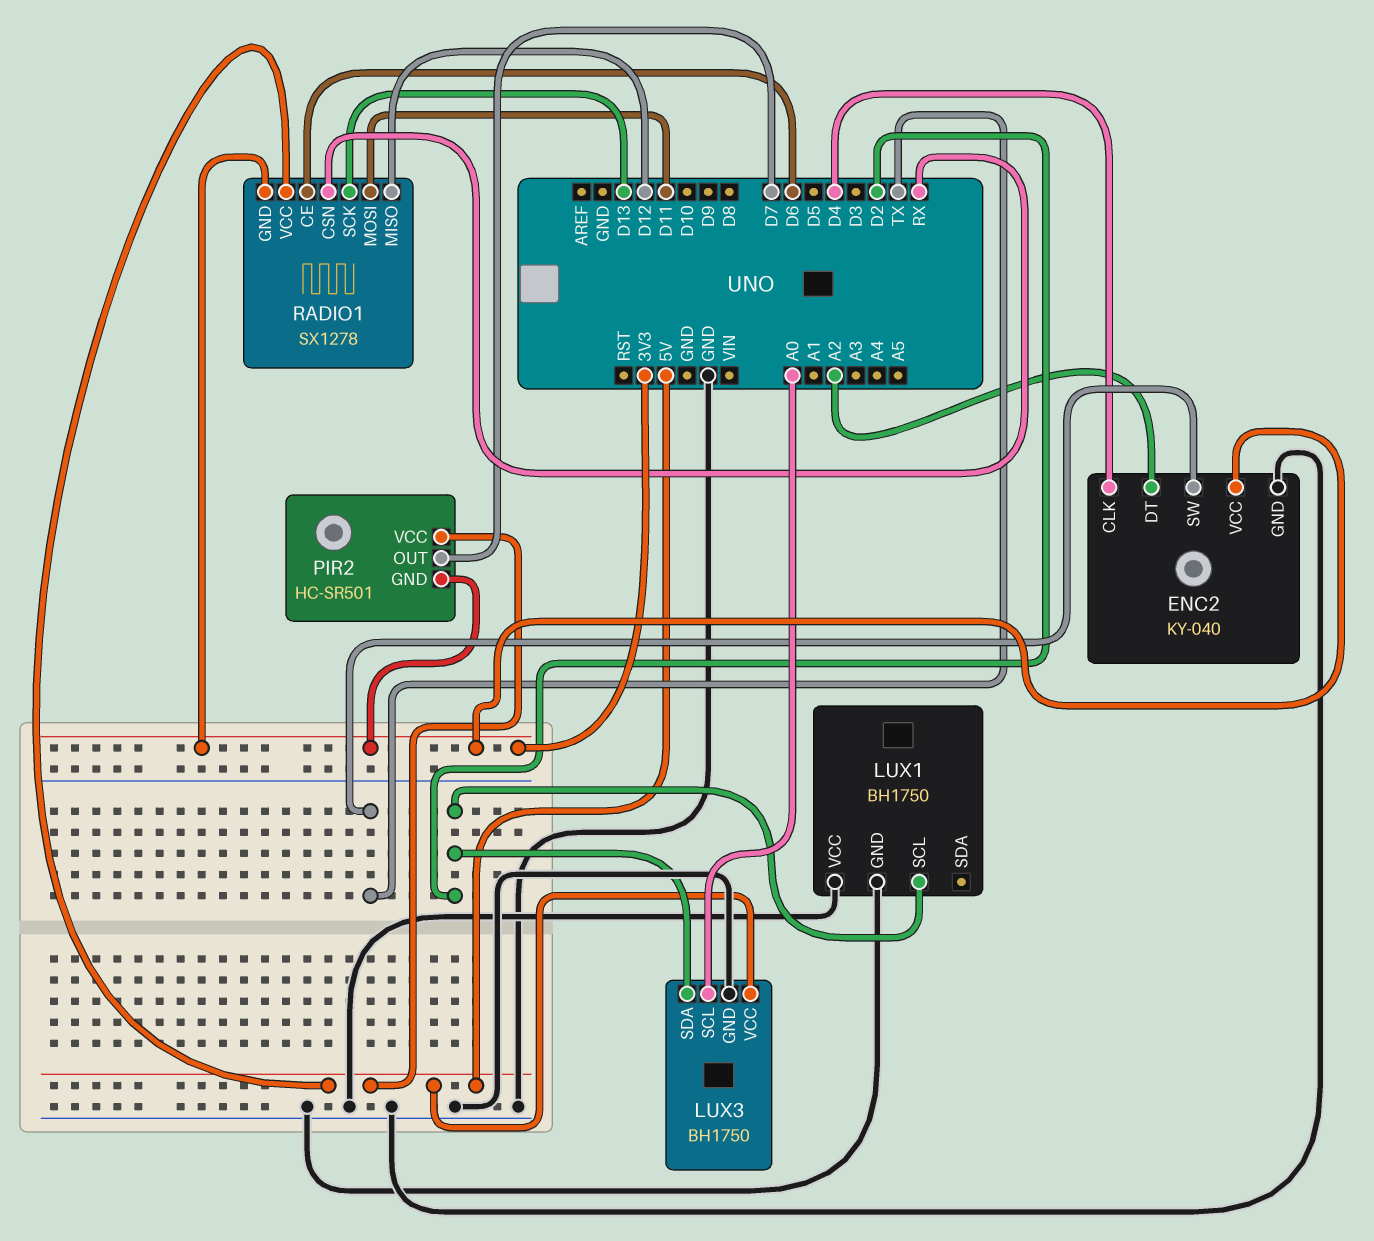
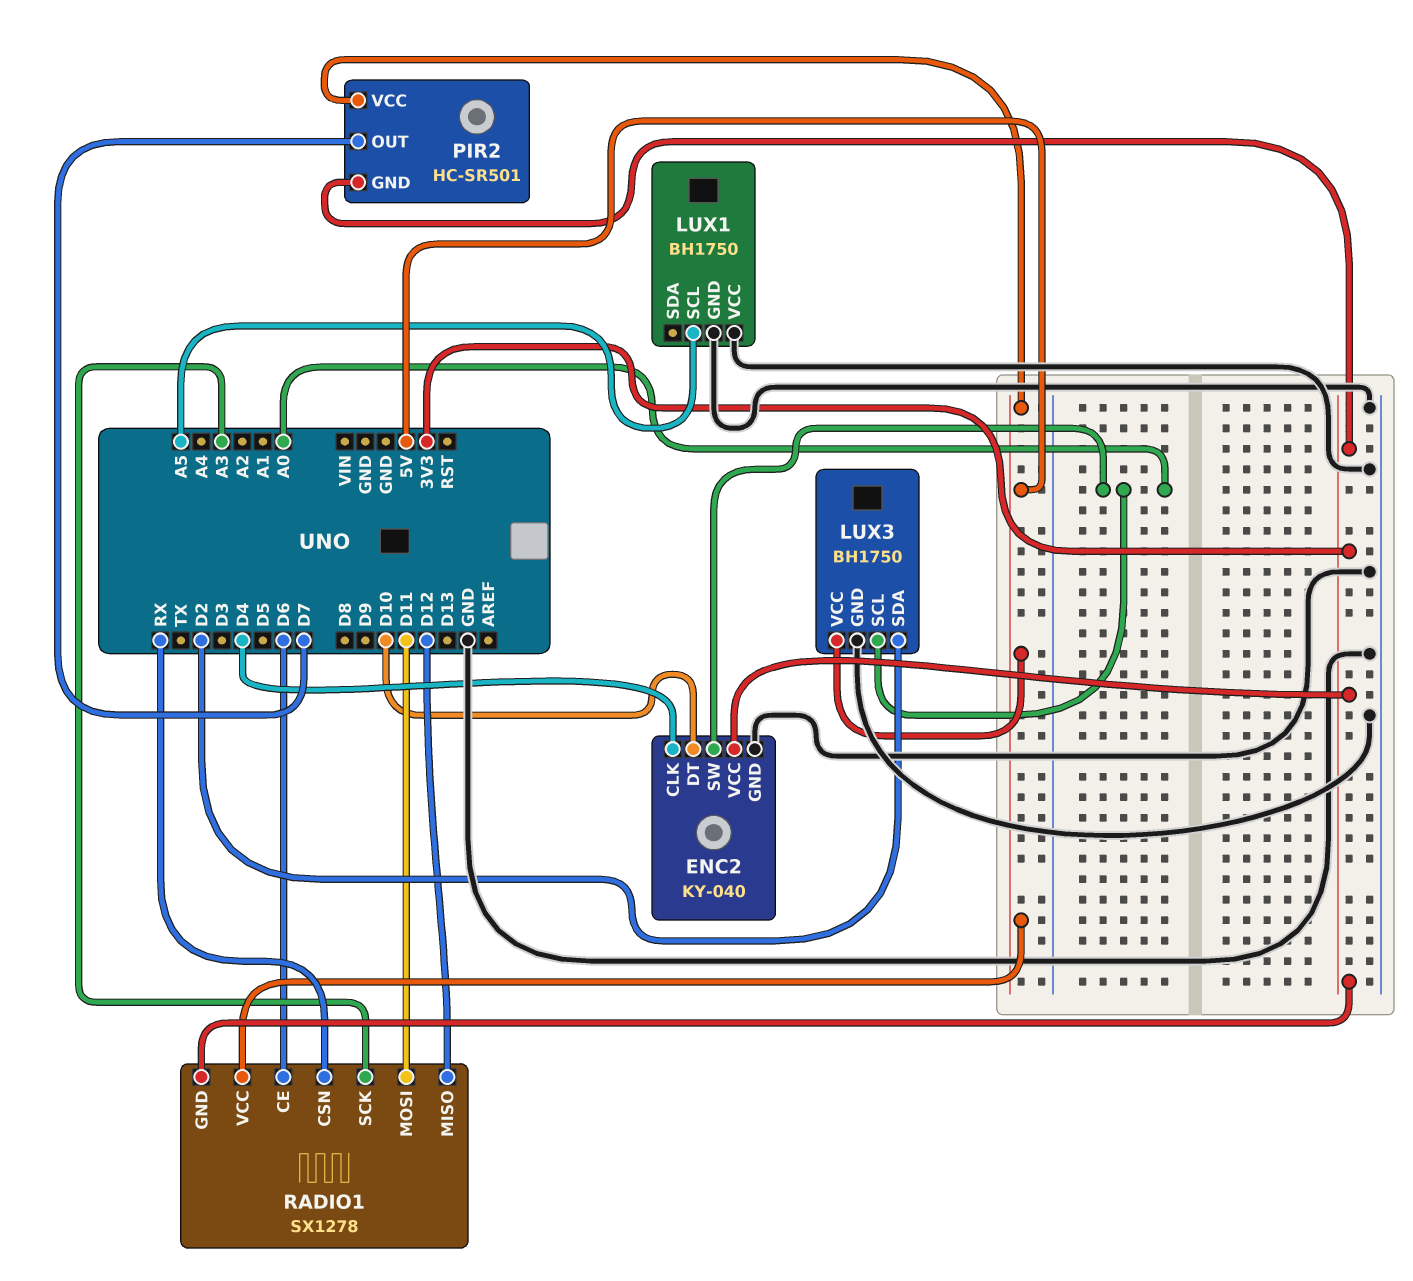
ENC2 pin DT: A2 -> D10
ENC2 pin SW: TX -> A0
LUX1 pin SCL: D2 -> A5
RADIO1 pin SCK: D13 -> A3

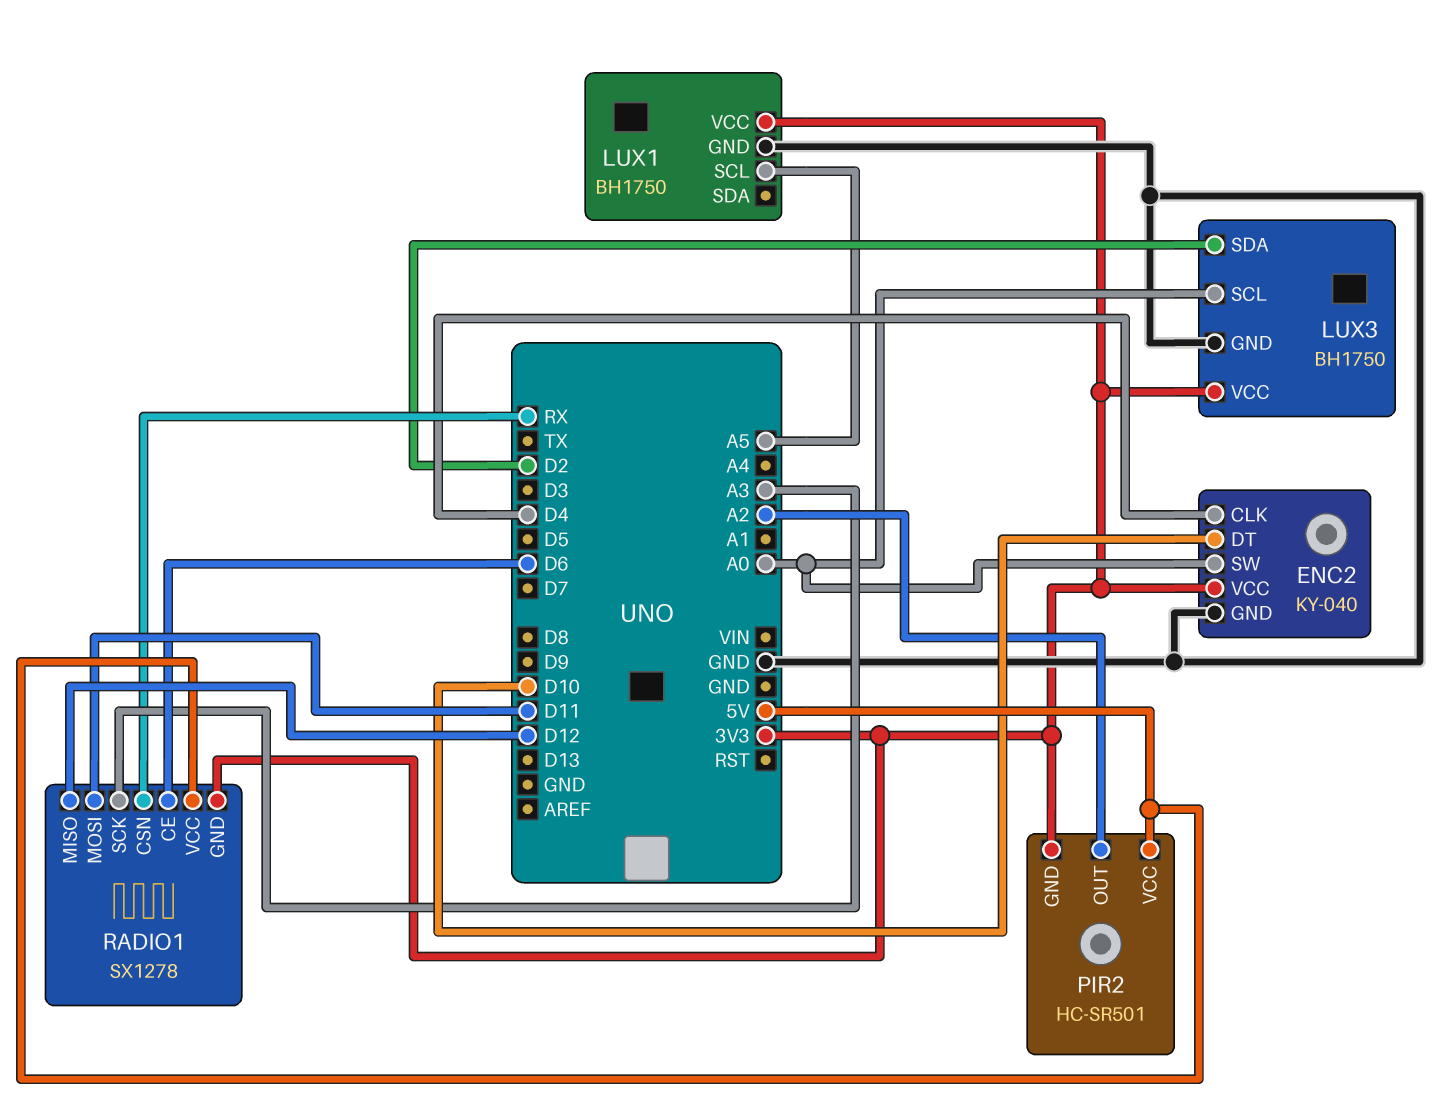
LUX1 pin VCC: GND -> 3V3
LUX3 pin VCC: 5V -> 3V3
PIR2 pin OUT: D7 -> A2

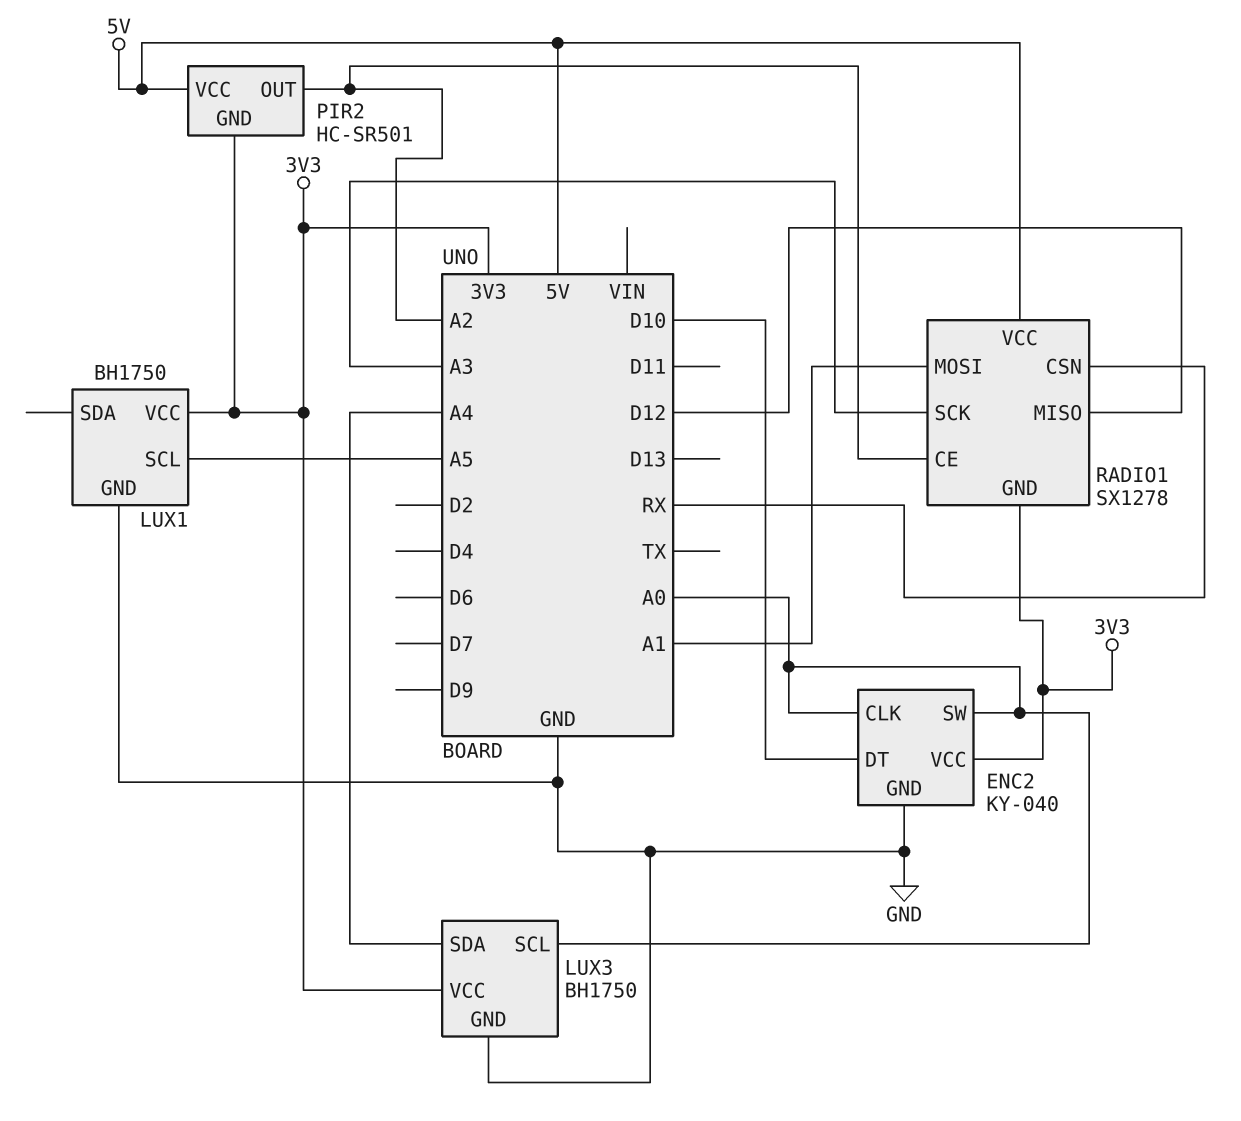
ENC2 pin CLK: D4 -> A0
LUX3 pin SDA: D2 -> A4
RADIO1 pin CE: D6 -> A2
RADIO1 pin MOSI: D11 -> A1

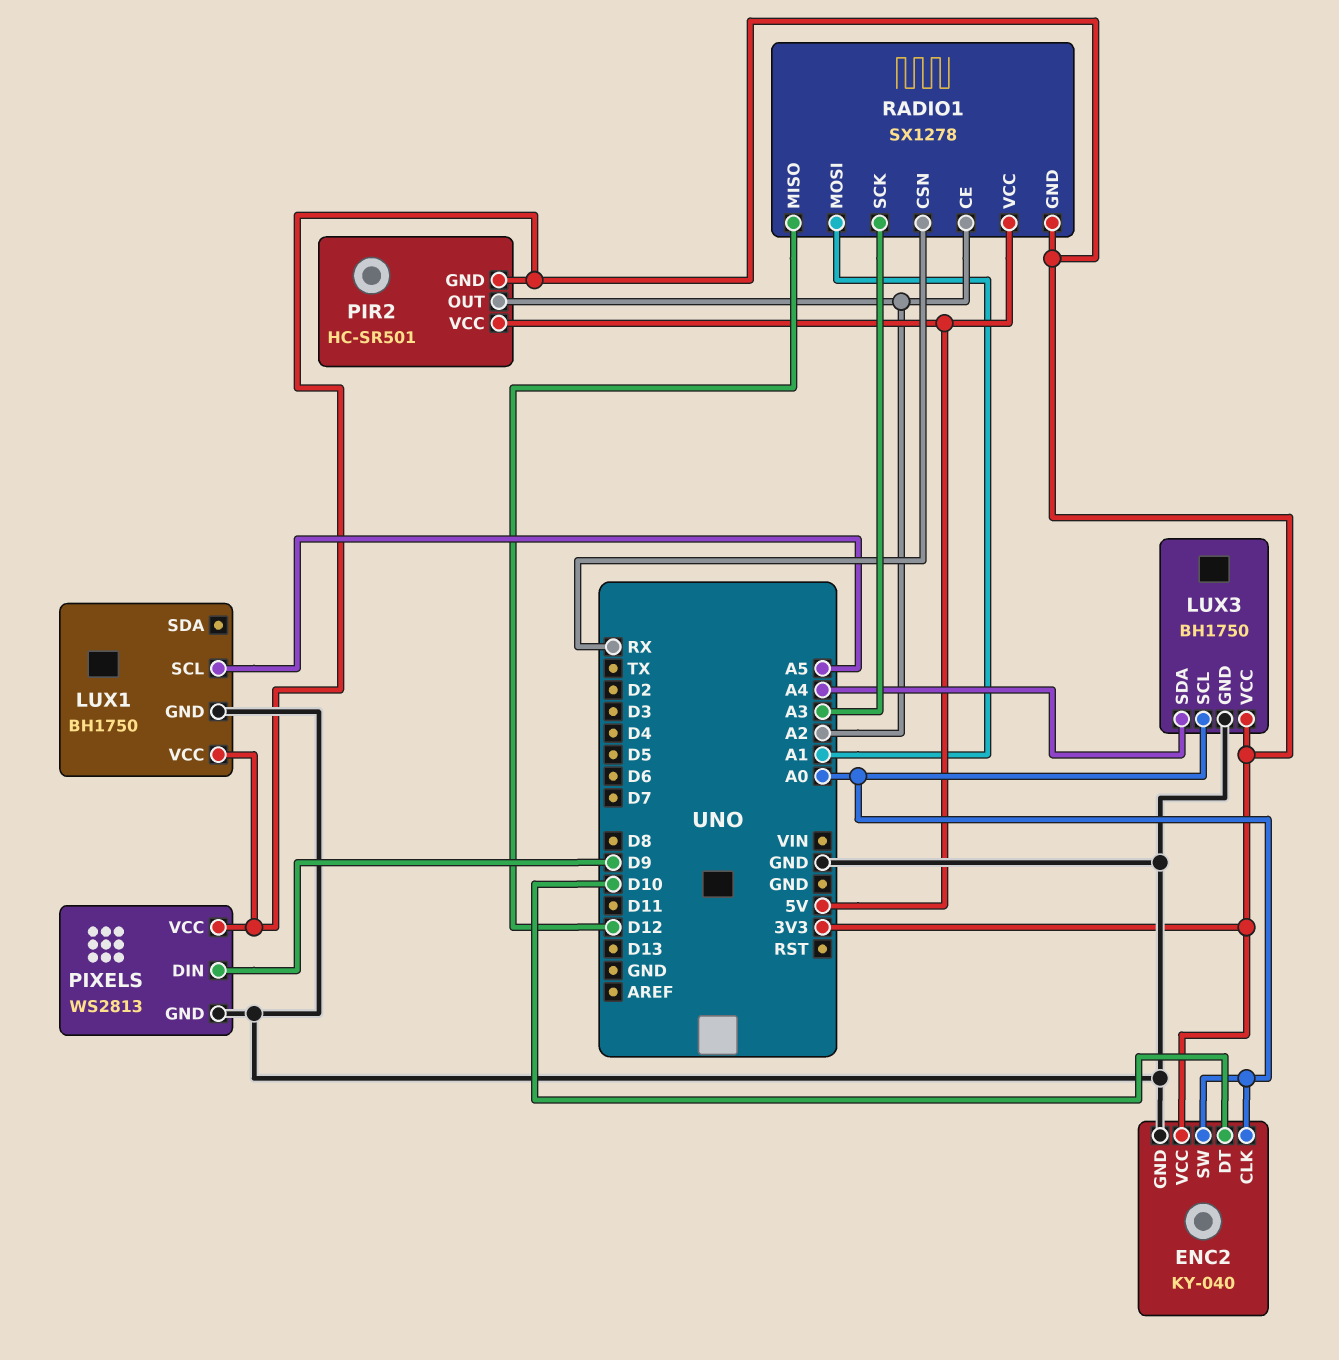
PIXELS: none -> WS2813
PIXELS pin DIN: none -> D9
PIXELS pin GND: none -> GND
PIXELS pin VCC: none -> 3V3

